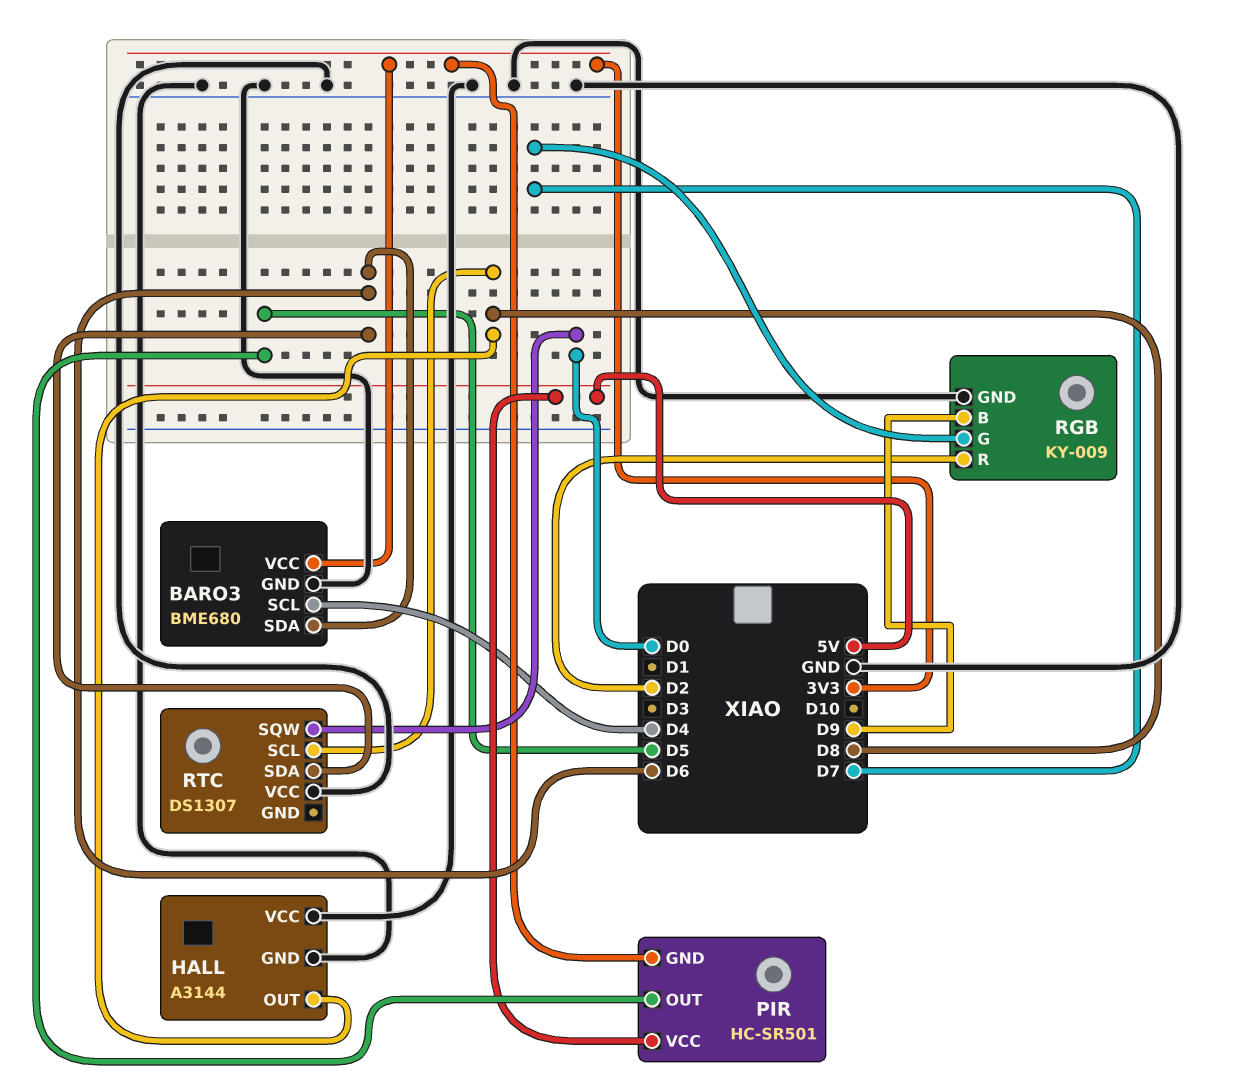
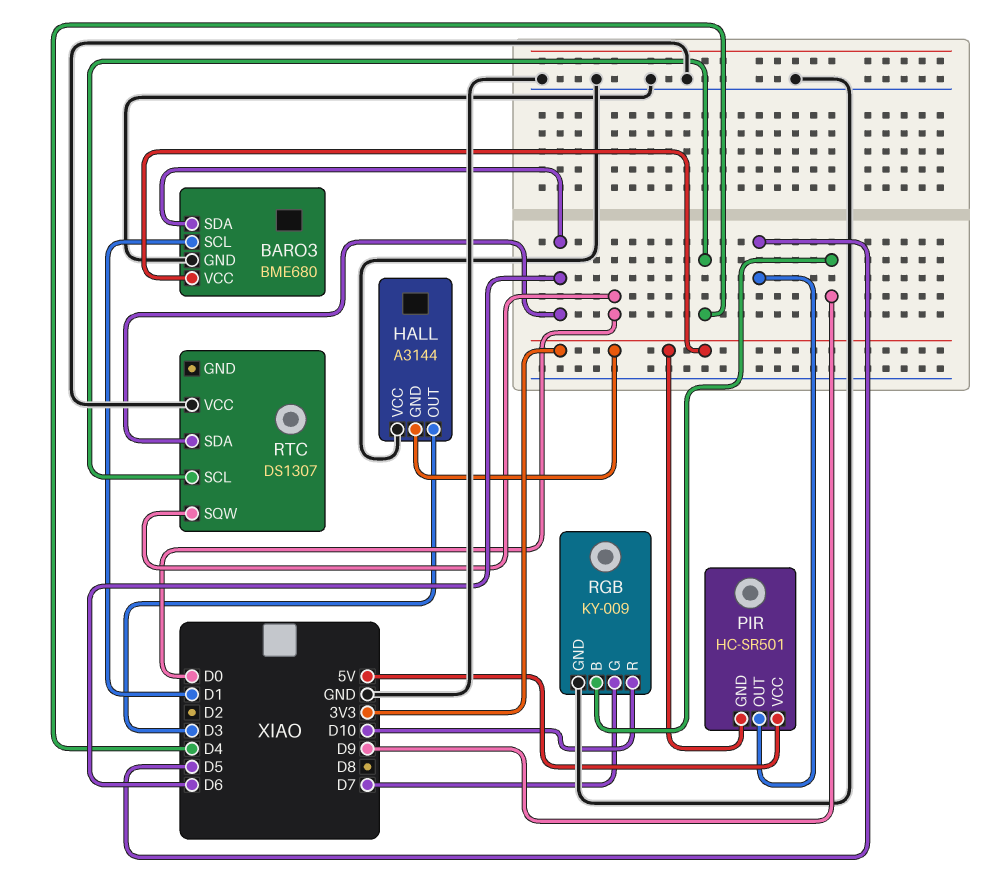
BARO3 pin SCL: D4 -> D1
HALL pin GND: GND -> 3V3
HALL pin OUT: D8 -> D3
RGB pin R: D2 -> D10
RTC pin SCL: D8 -> D4

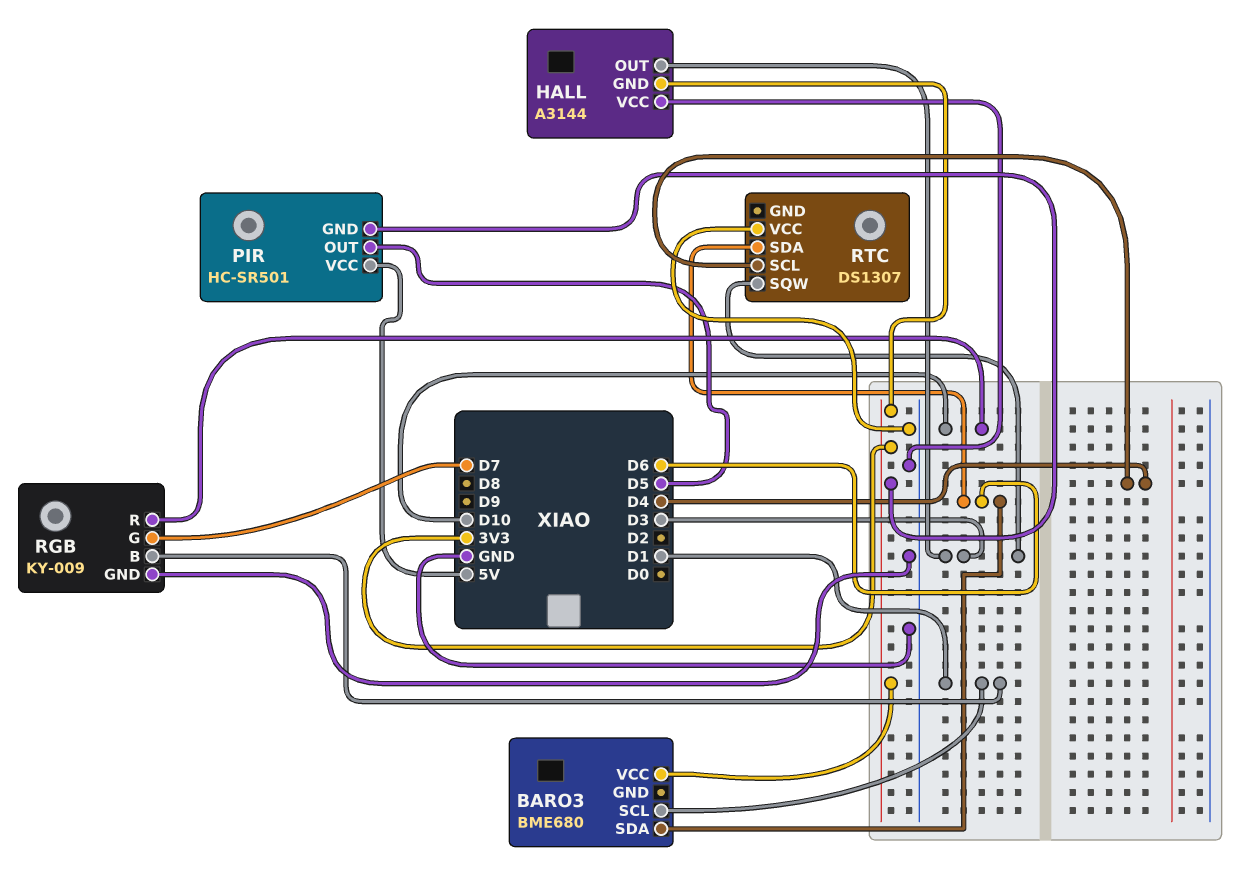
BARO3 pin GND: GND -> none
RGB pin B: D9 -> D1
RTC pin SQW: D0 -> D3

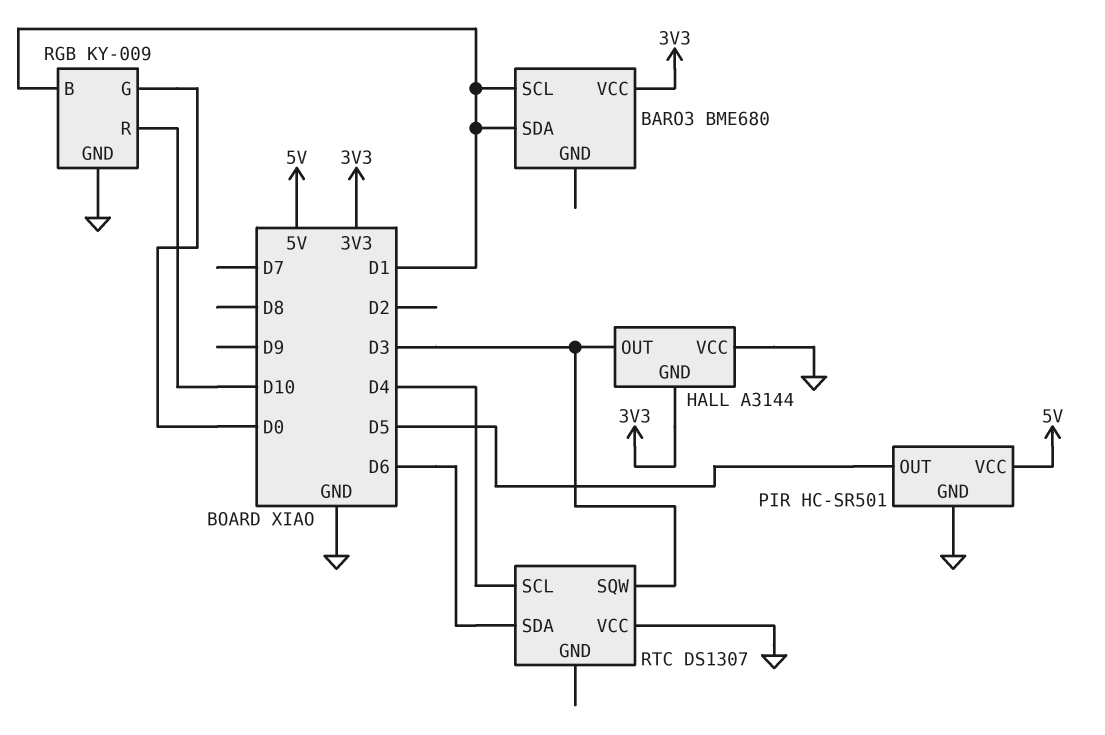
BARO3 pin SDA: D6 -> D1
PIR pin GND: 3V3 -> GND
RGB pin G: D7 -> D0

